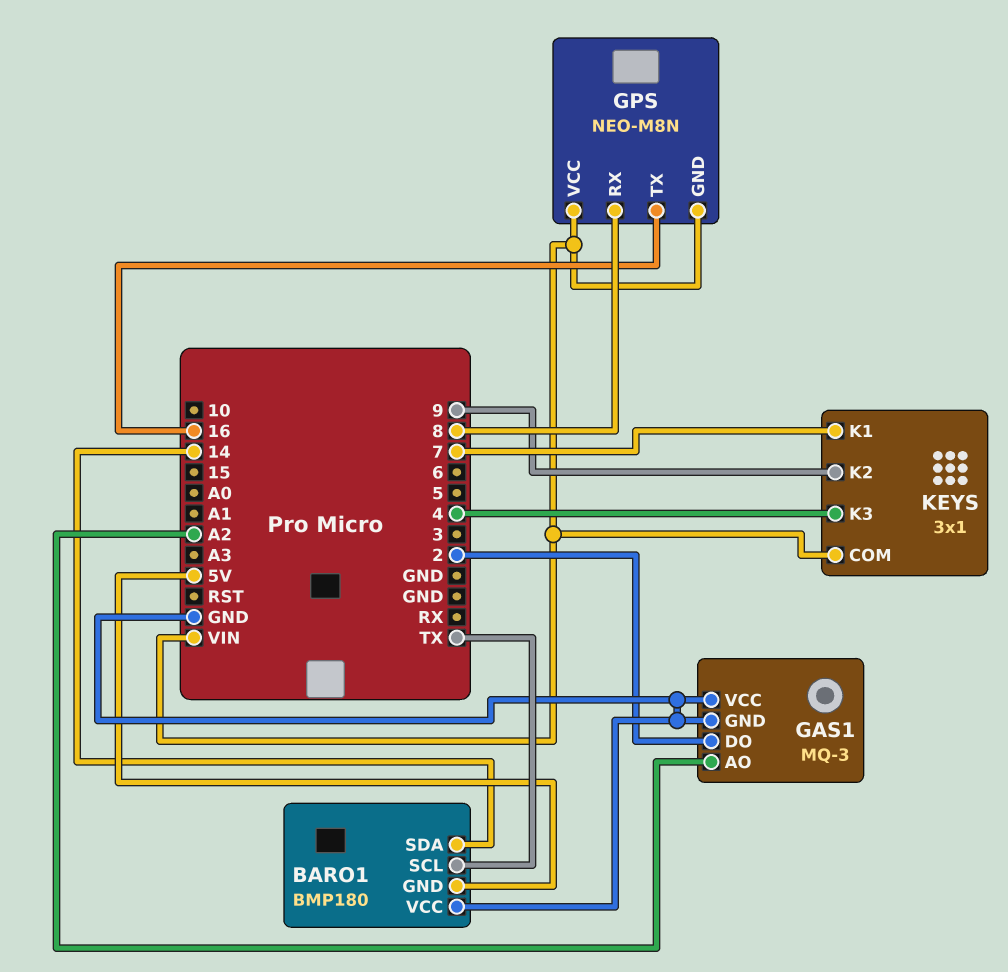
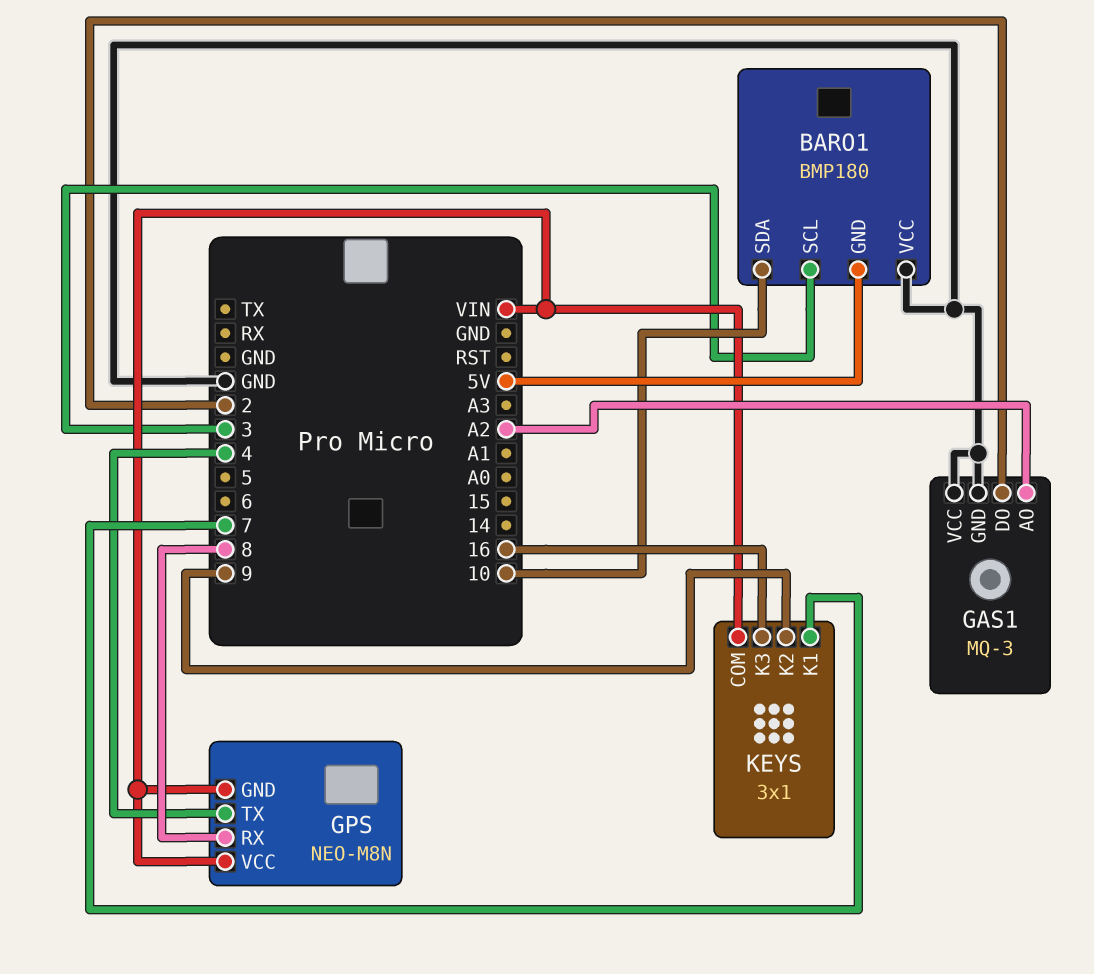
BARO1 pin SCL: TX -> 3
BARO1 pin SDA: 14 -> 10
GPS pin TX: 16 -> 4
KEYS pin K3: 4 -> 16

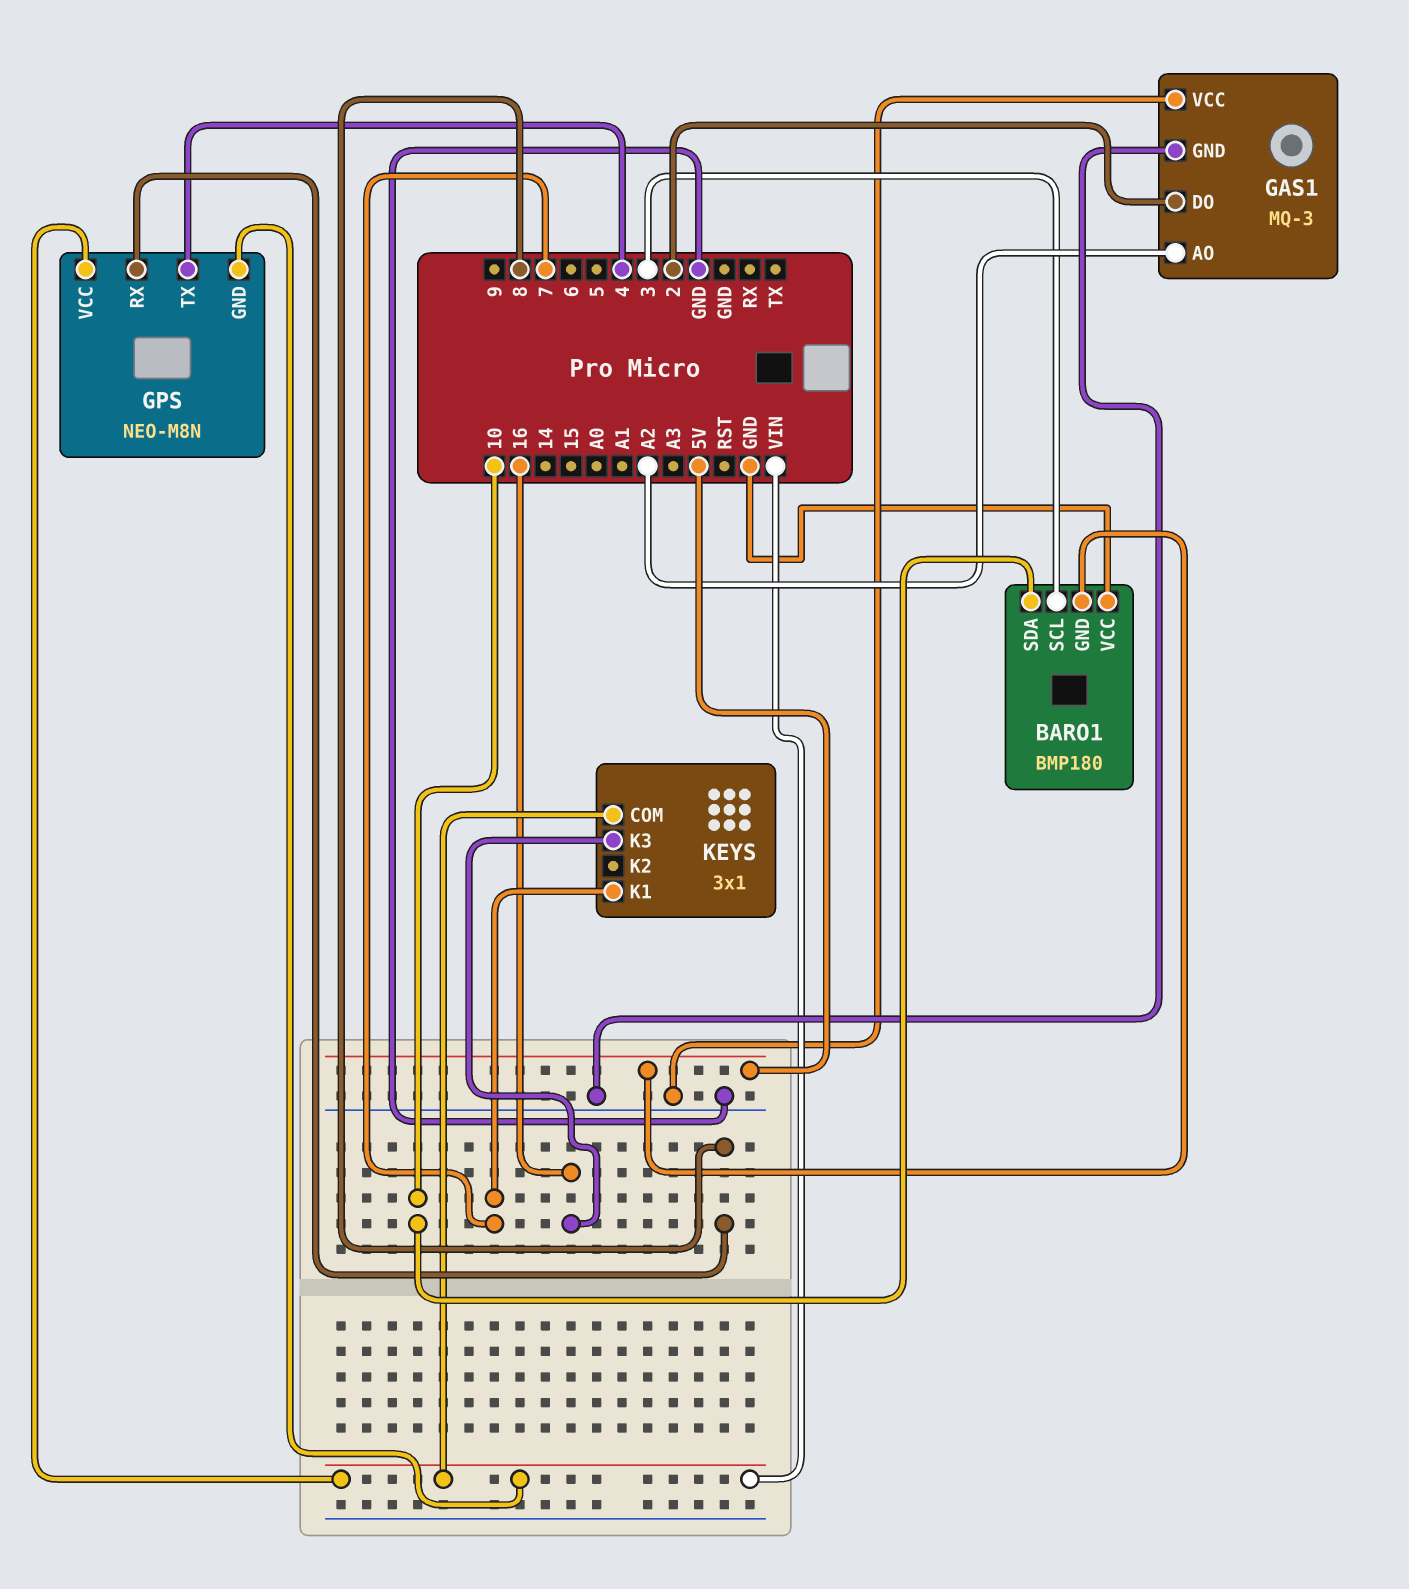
KEYS pin K2: 9 -> none

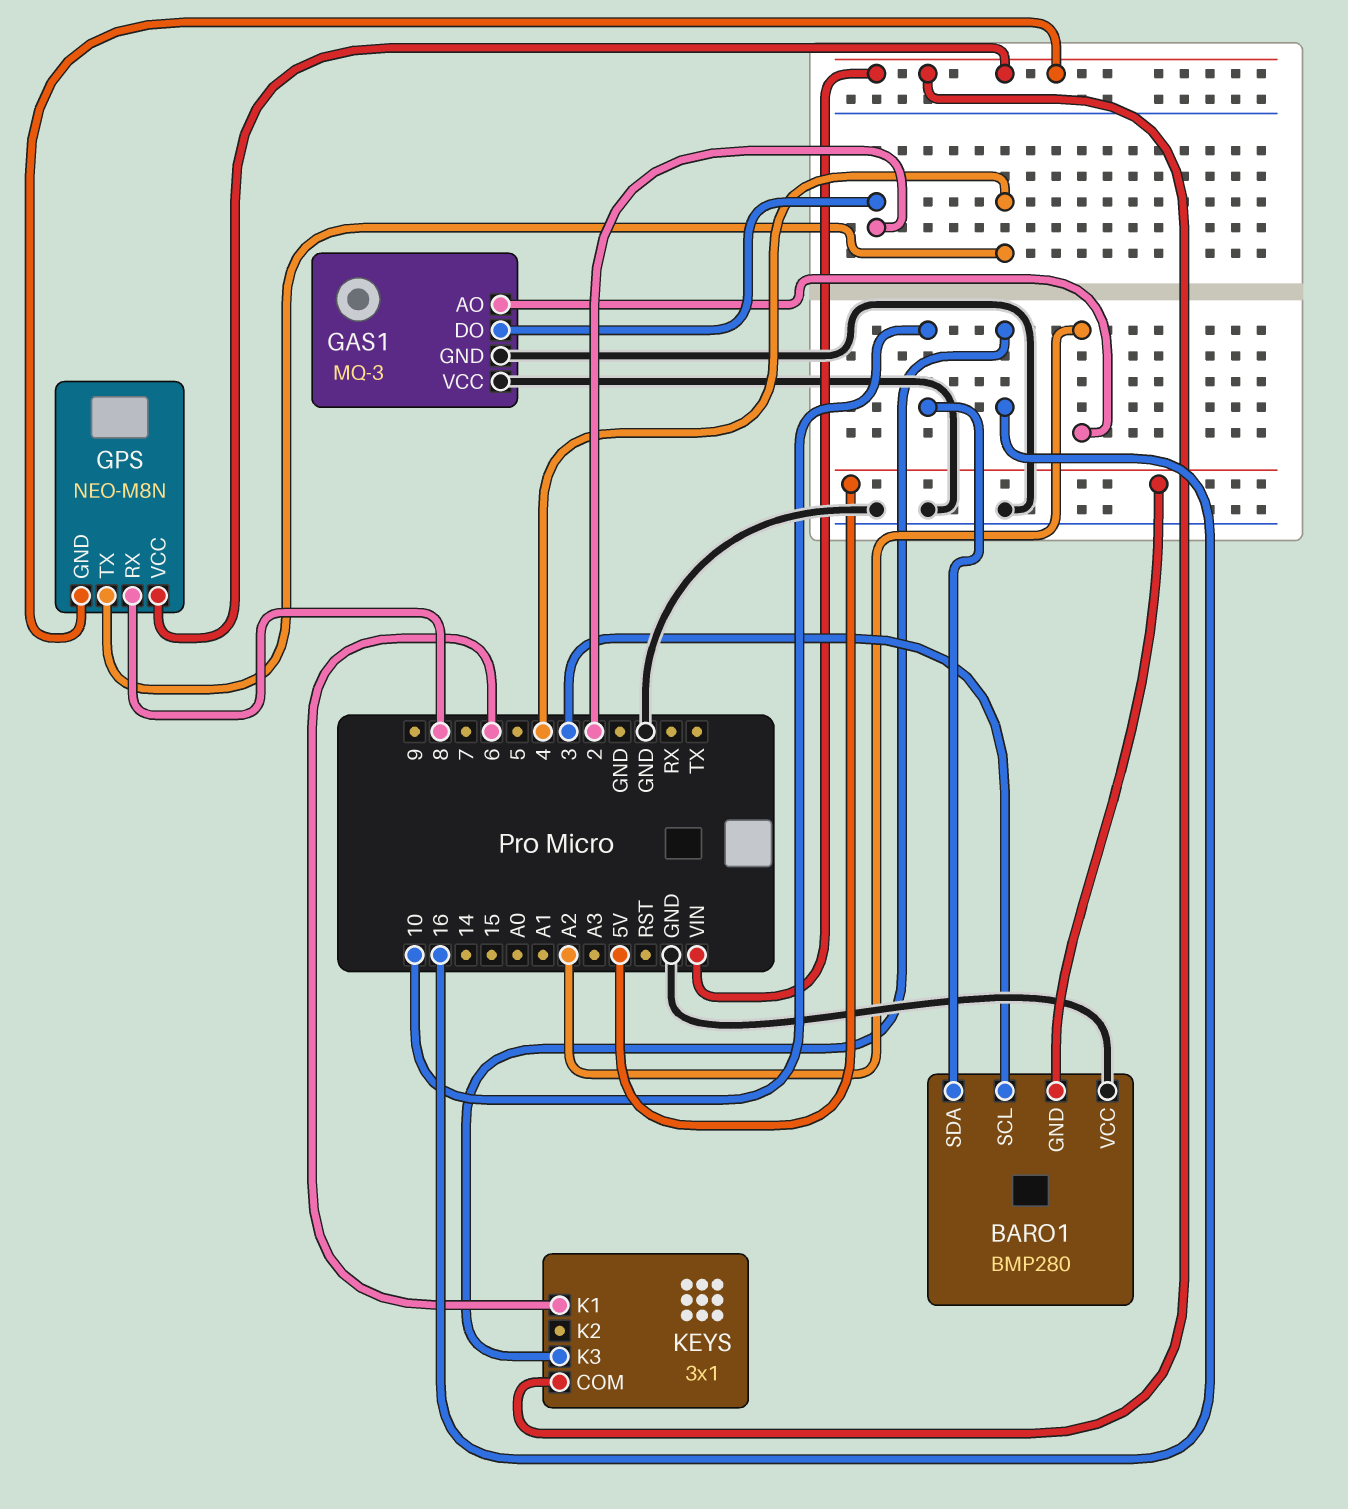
BARO1: BMP180 -> BMP280
KEYS pin K1: 7 -> 6

